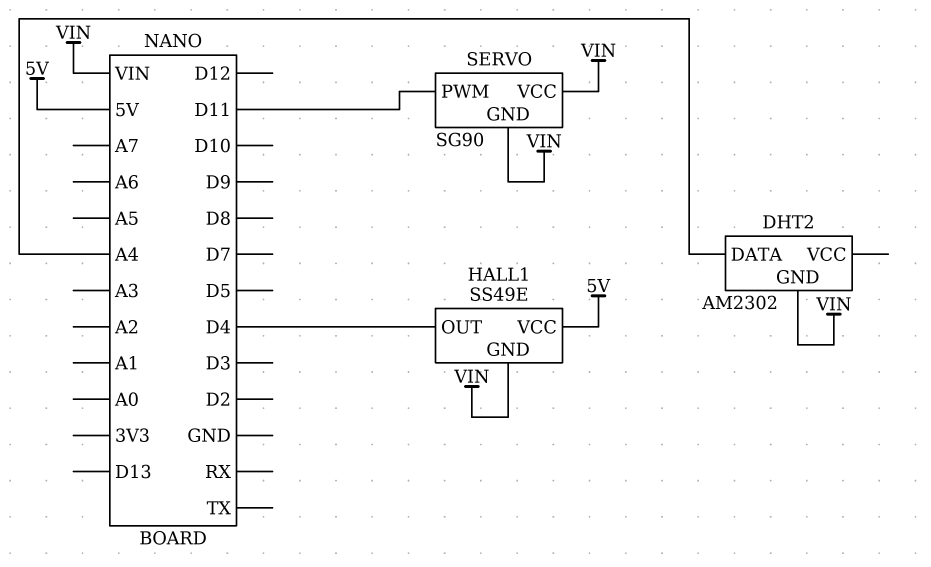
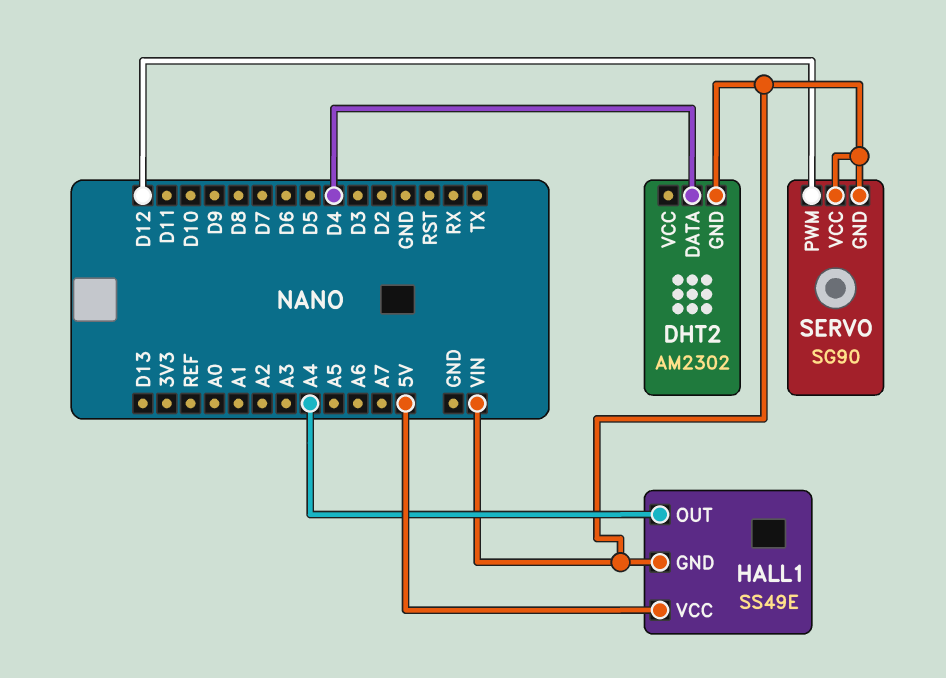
DHT2 pin DATA: A4 -> D4
HALL1 pin OUT: D4 -> A4
SERVO pin PWM: D11 -> D12

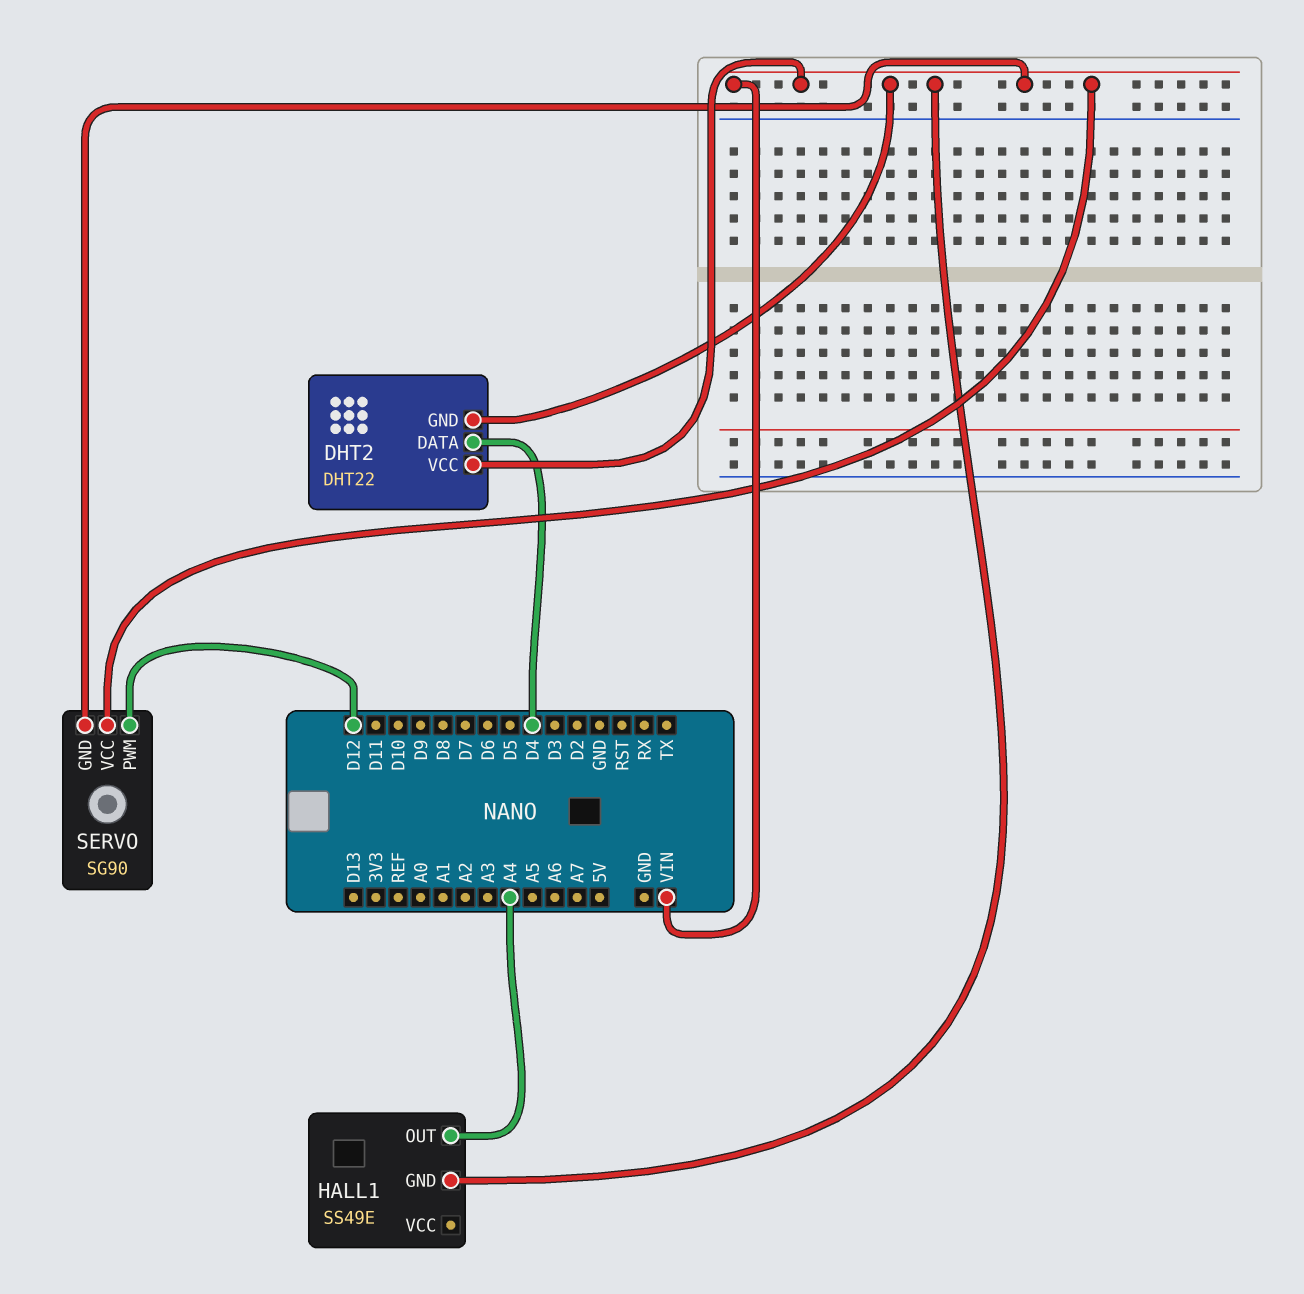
DHT2: AM2302 -> DHT22
DHT2 pin VCC: none -> VIN
HALL1 pin VCC: 5V -> none

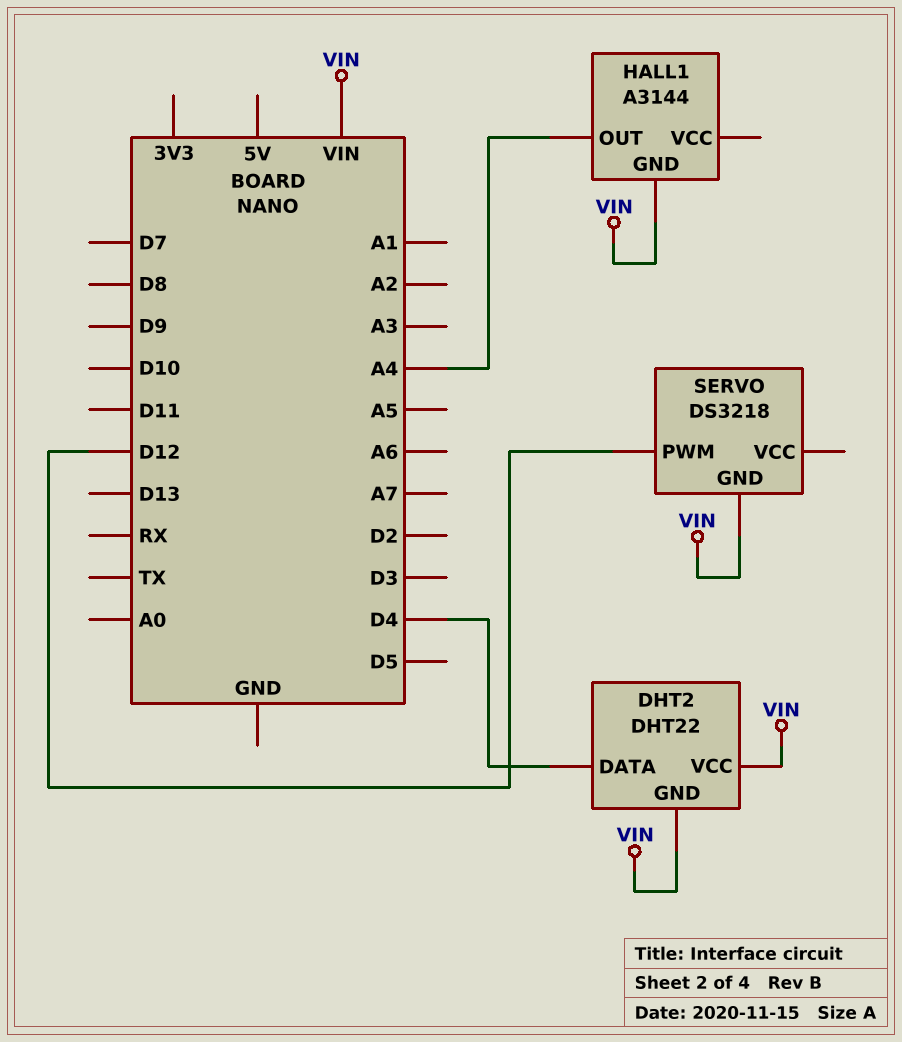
HALL1: SS49E -> A3144
SERVO: SG90 -> DS3218
SERVO pin VCC: VIN -> none

